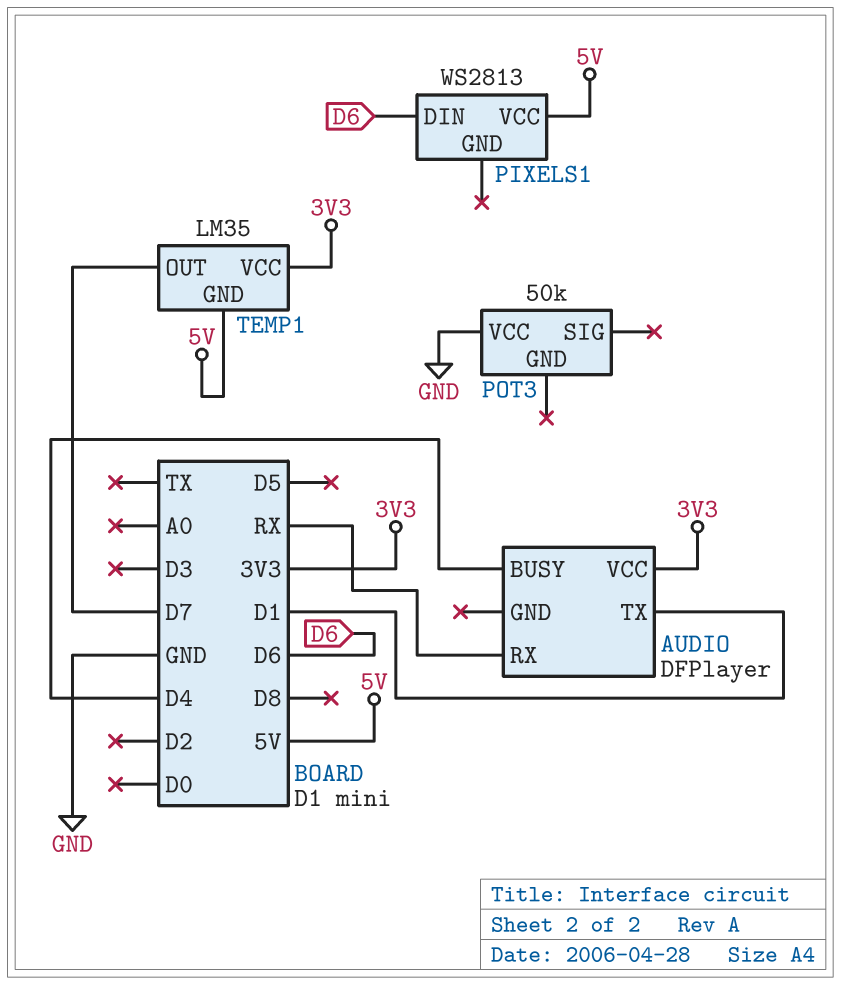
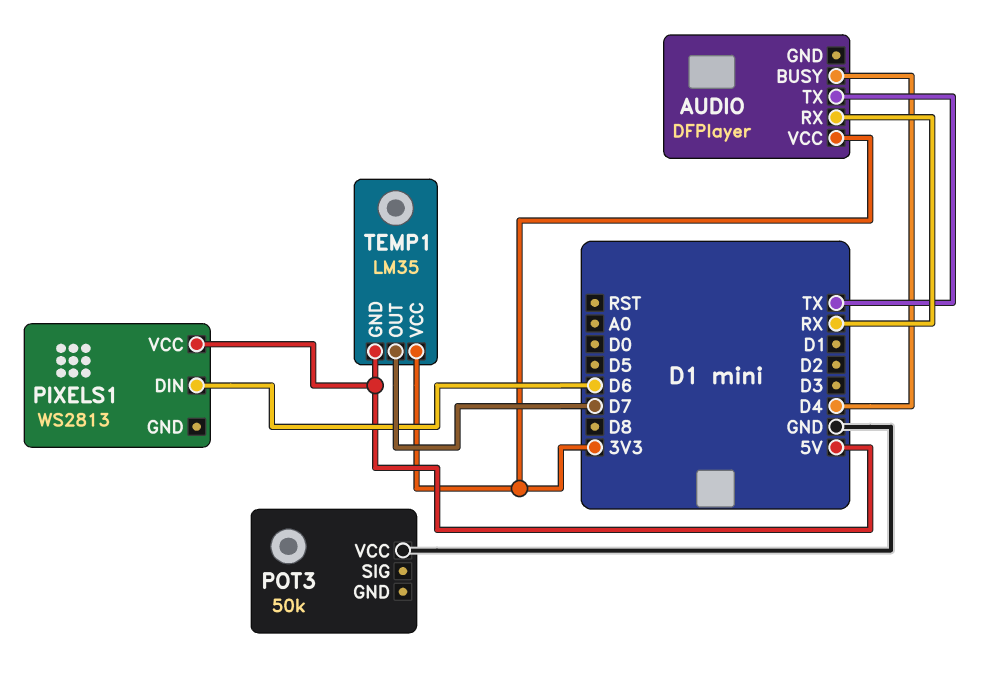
AUDIO pin TX: D1 -> TX

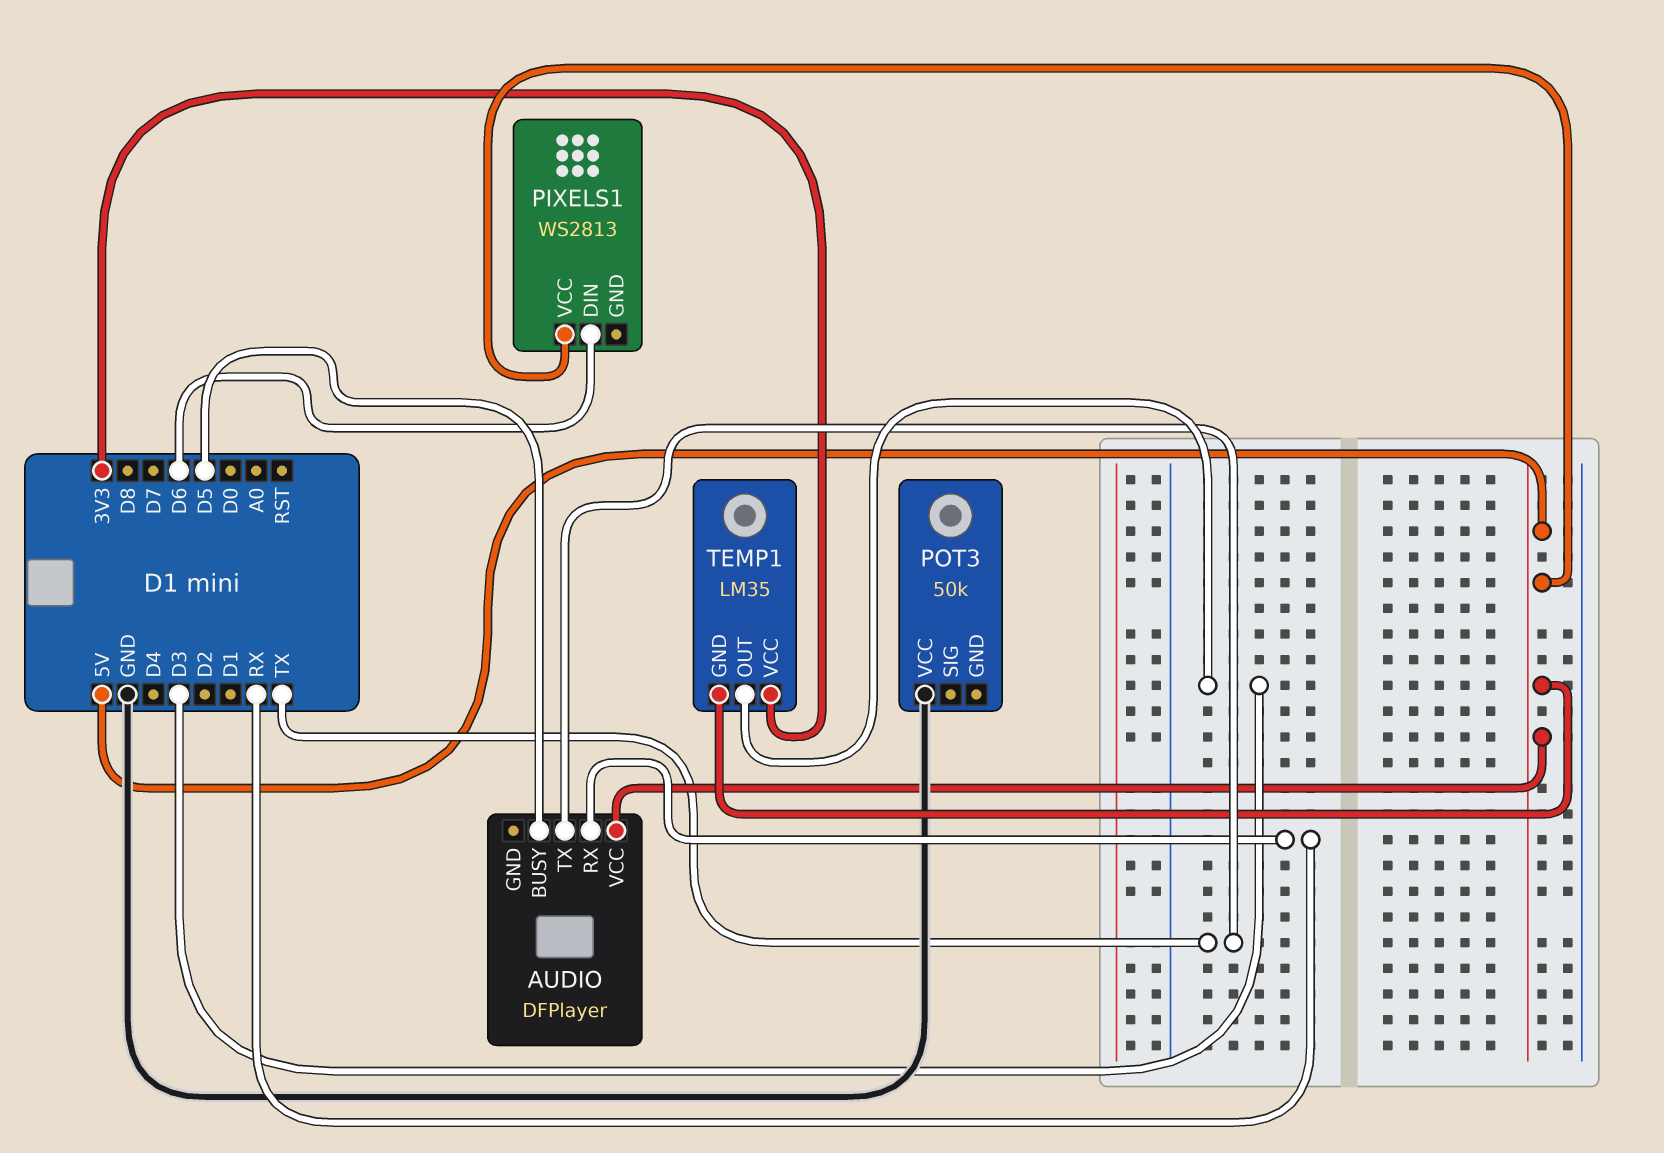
AUDIO pin BUSY: D4 -> D5
AUDIO pin VCC: 3V3 -> 5V
TEMP1 pin OUT: D7 -> D3

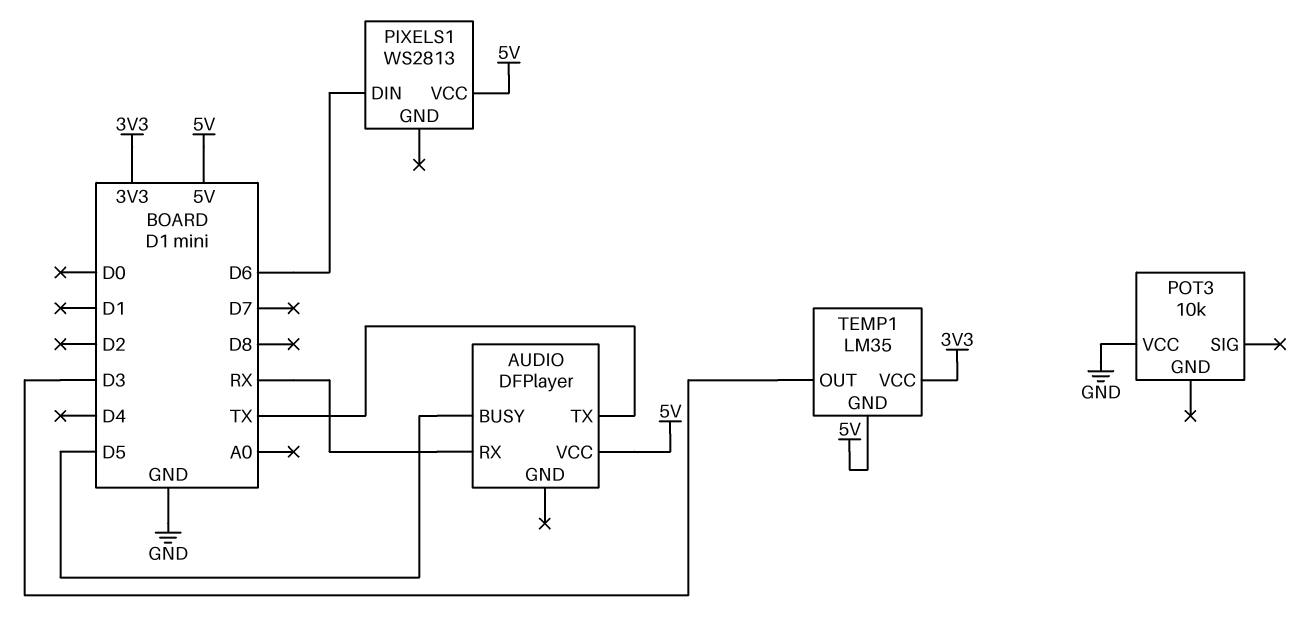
POT3: 50k -> 10k

